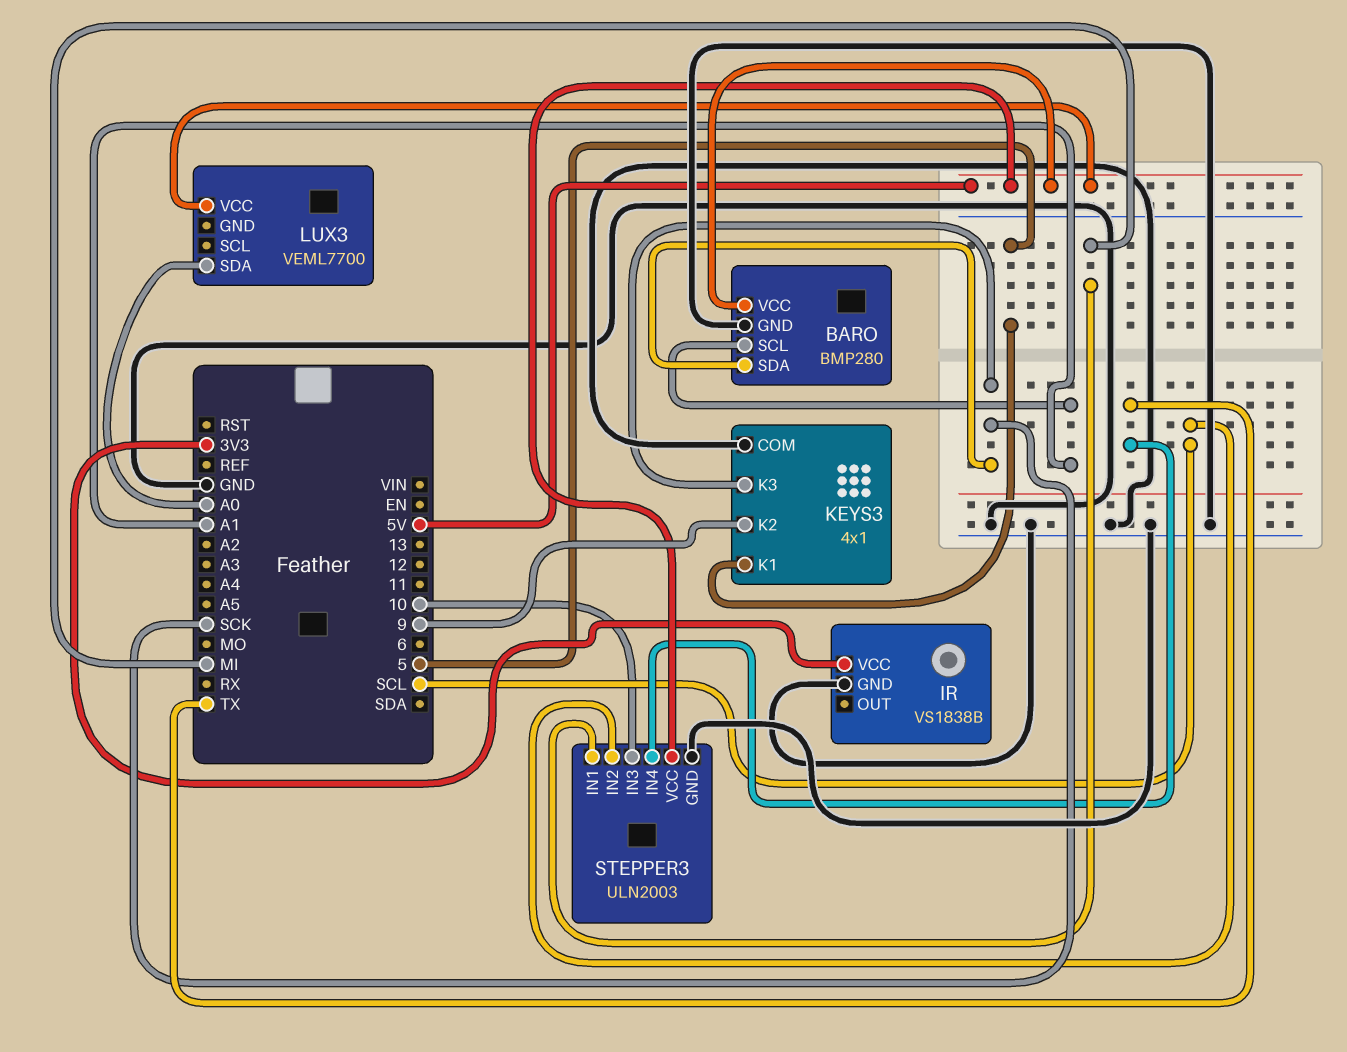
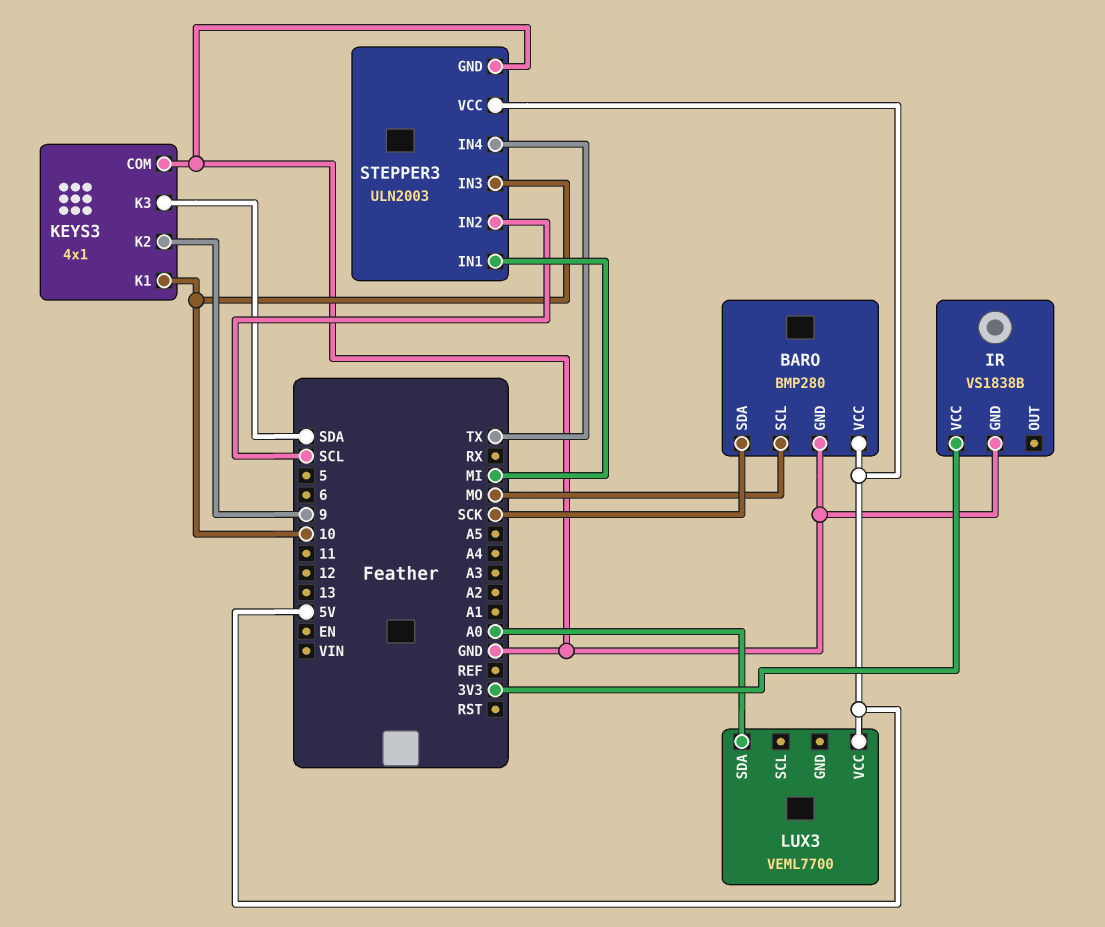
BARO pin SCL: A1 -> MO
KEYS3 pin K1: 5 -> 10
KEYS3 pin K3: SCK -> SDA

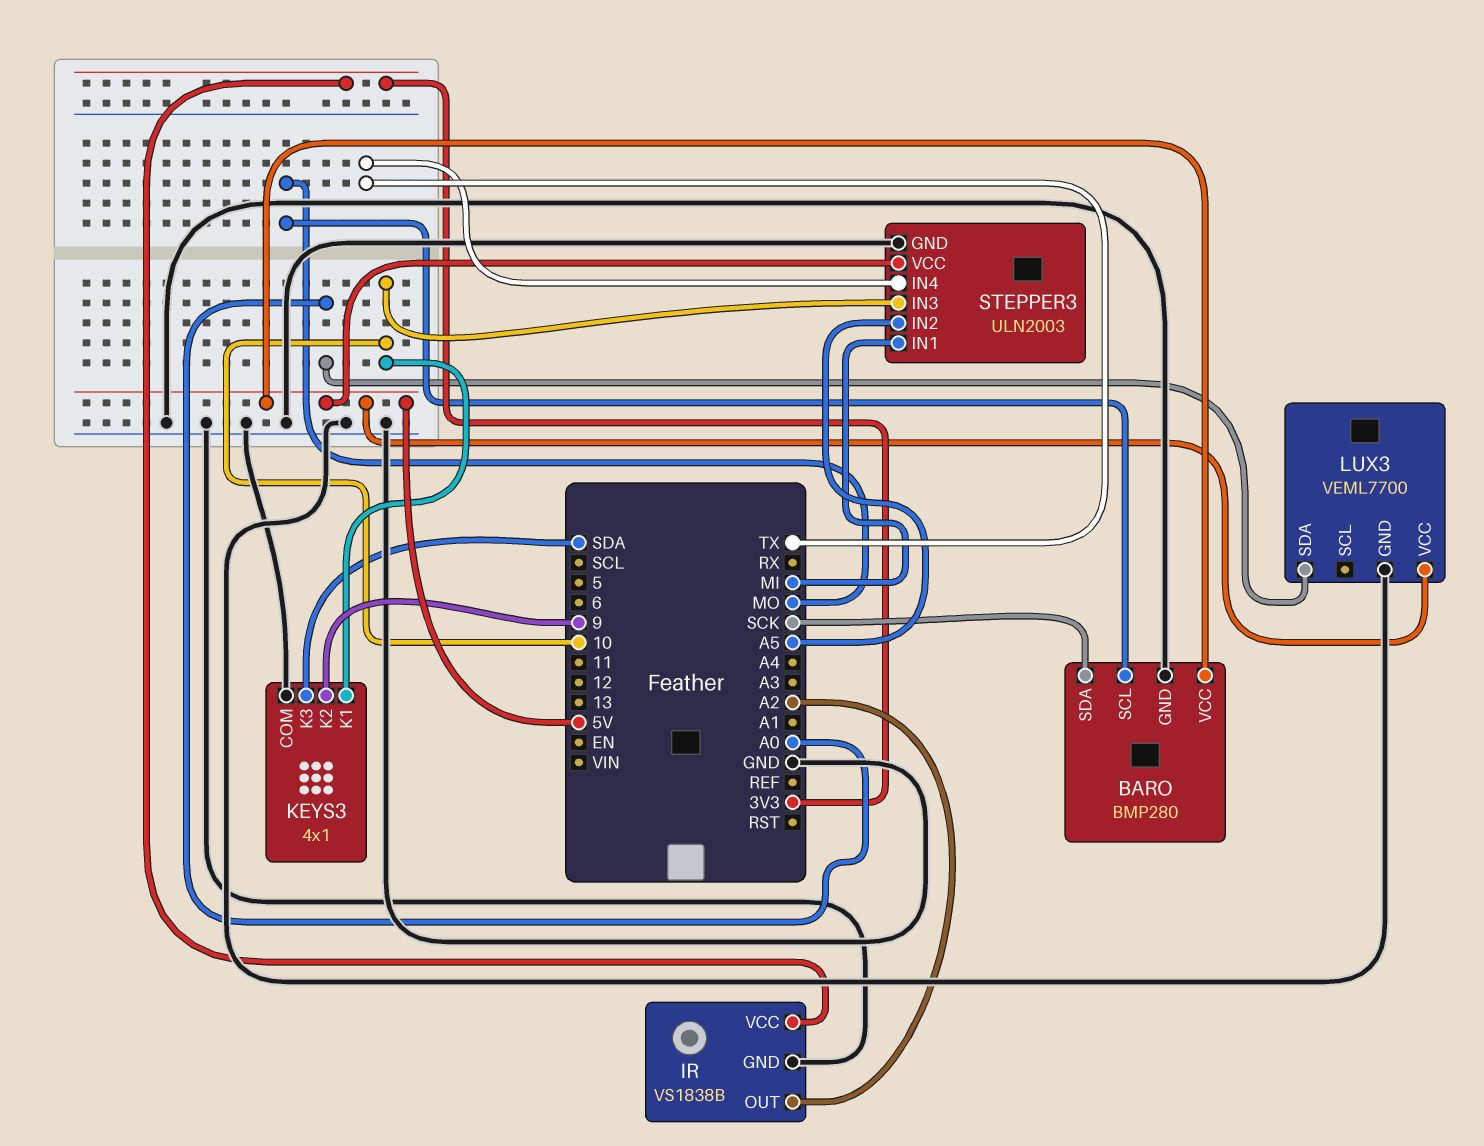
IR pin OUT: none -> A2
LUX3 pin GND: none -> GND
STEPPER3 pin IN2: SCL -> A5

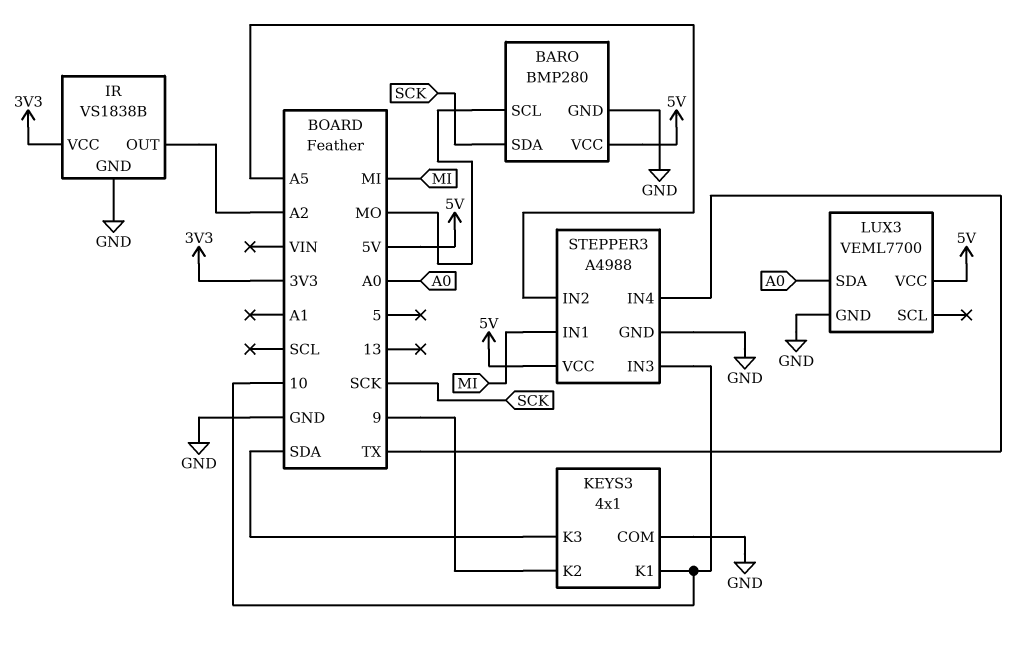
STEPPER3: ULN2003 -> A4988

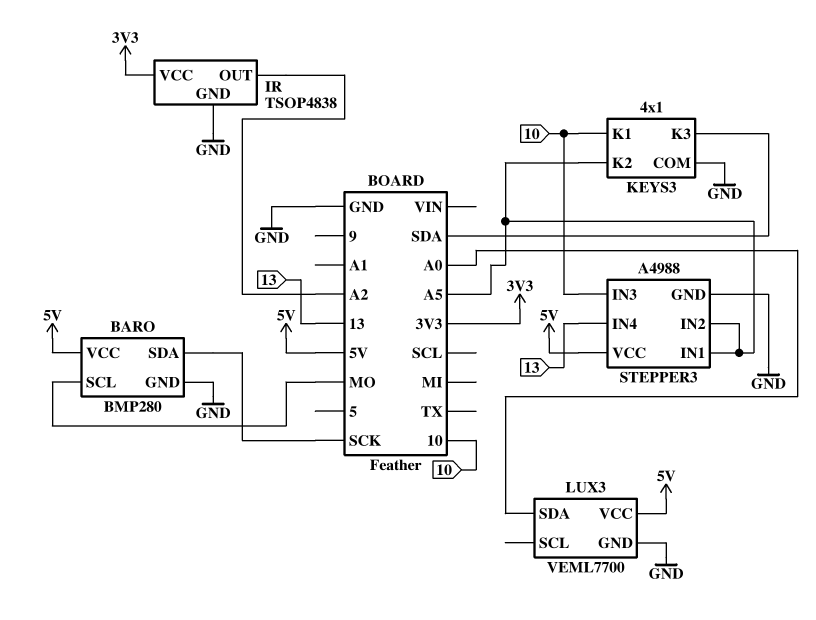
IR: VS1838B -> TSOP4838
KEYS3 pin K2: 9 -> A5
STEPPER3 pin IN1: MI -> A5
STEPPER3 pin IN4: TX -> 13

